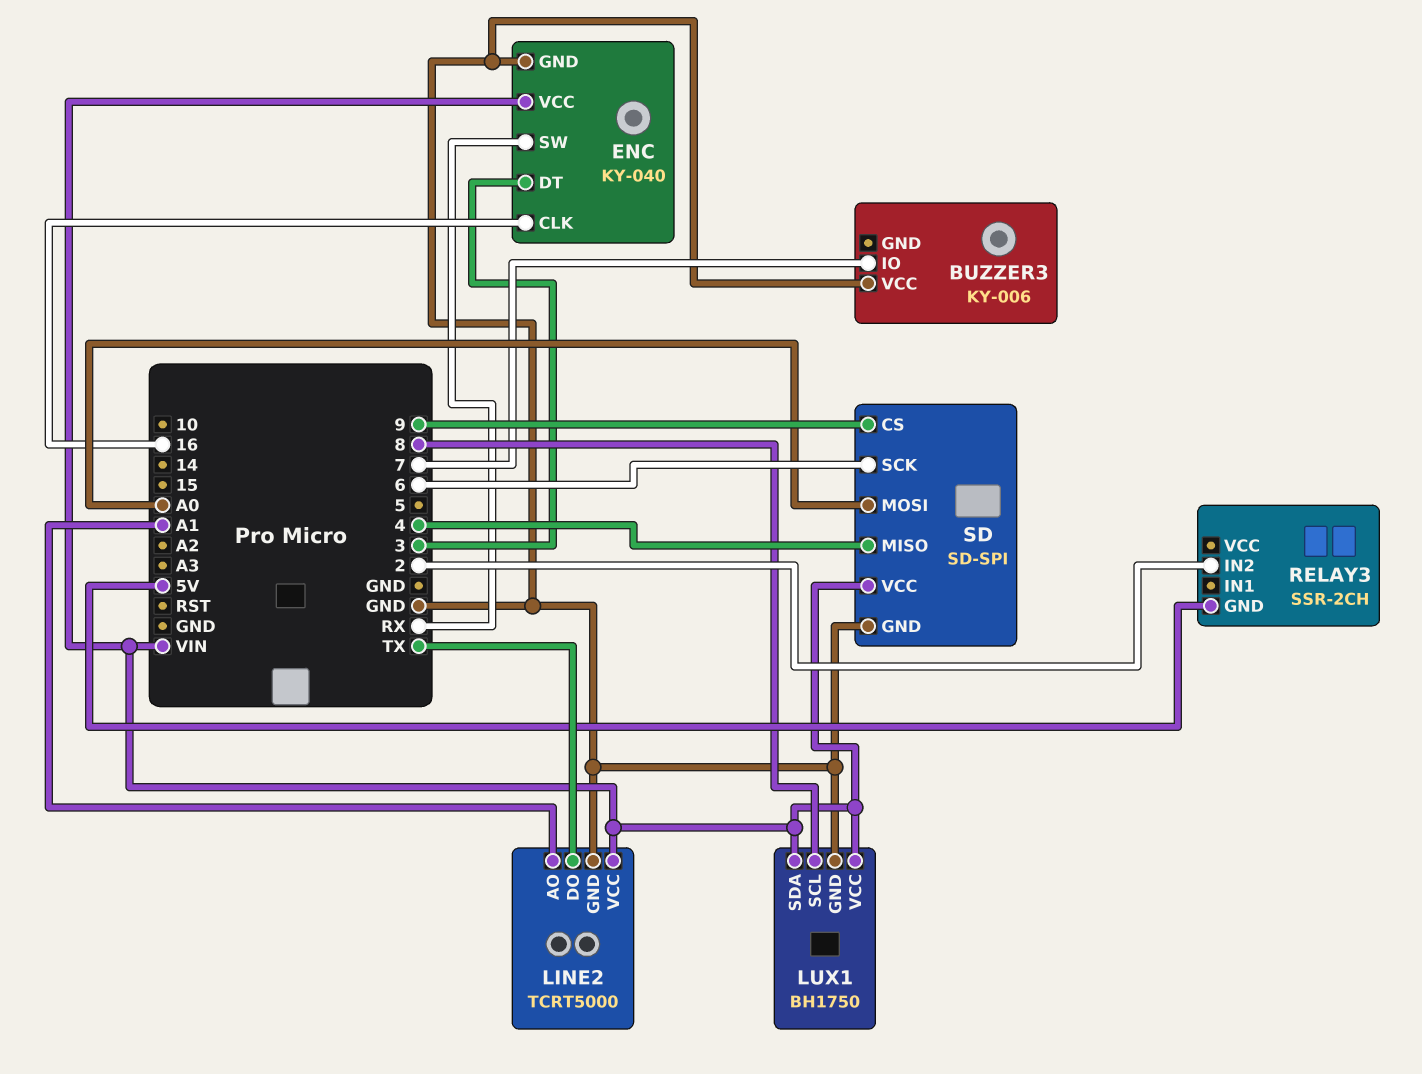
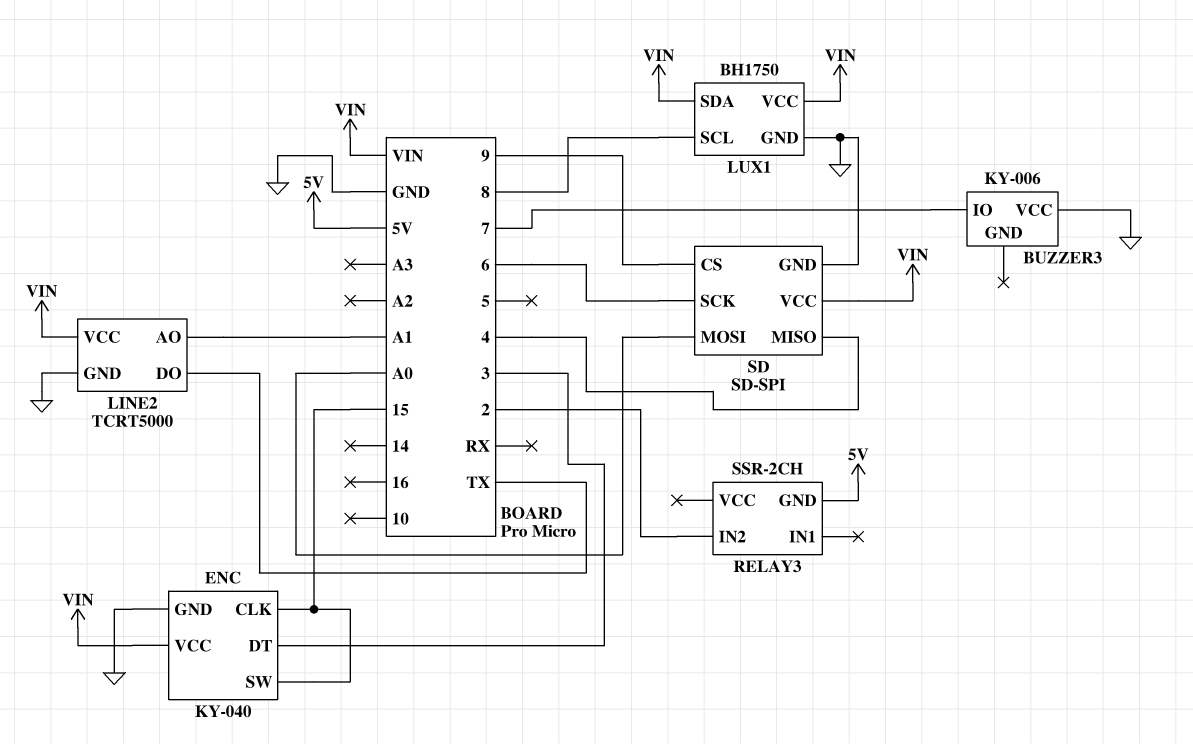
ENC pin CLK: 16 -> 15
ENC pin SW: RX -> 15

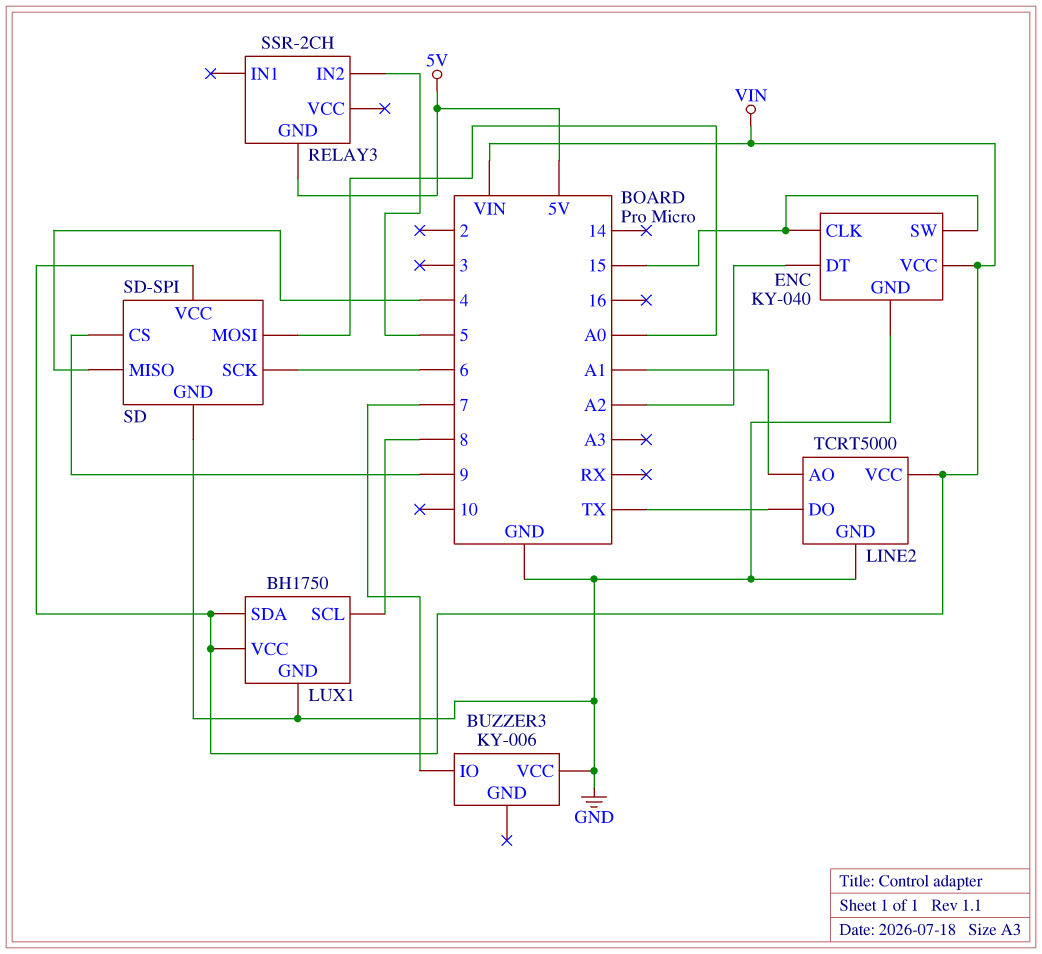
ENC pin DT: 3 -> A2
RELAY3 pin IN2: 2 -> 5

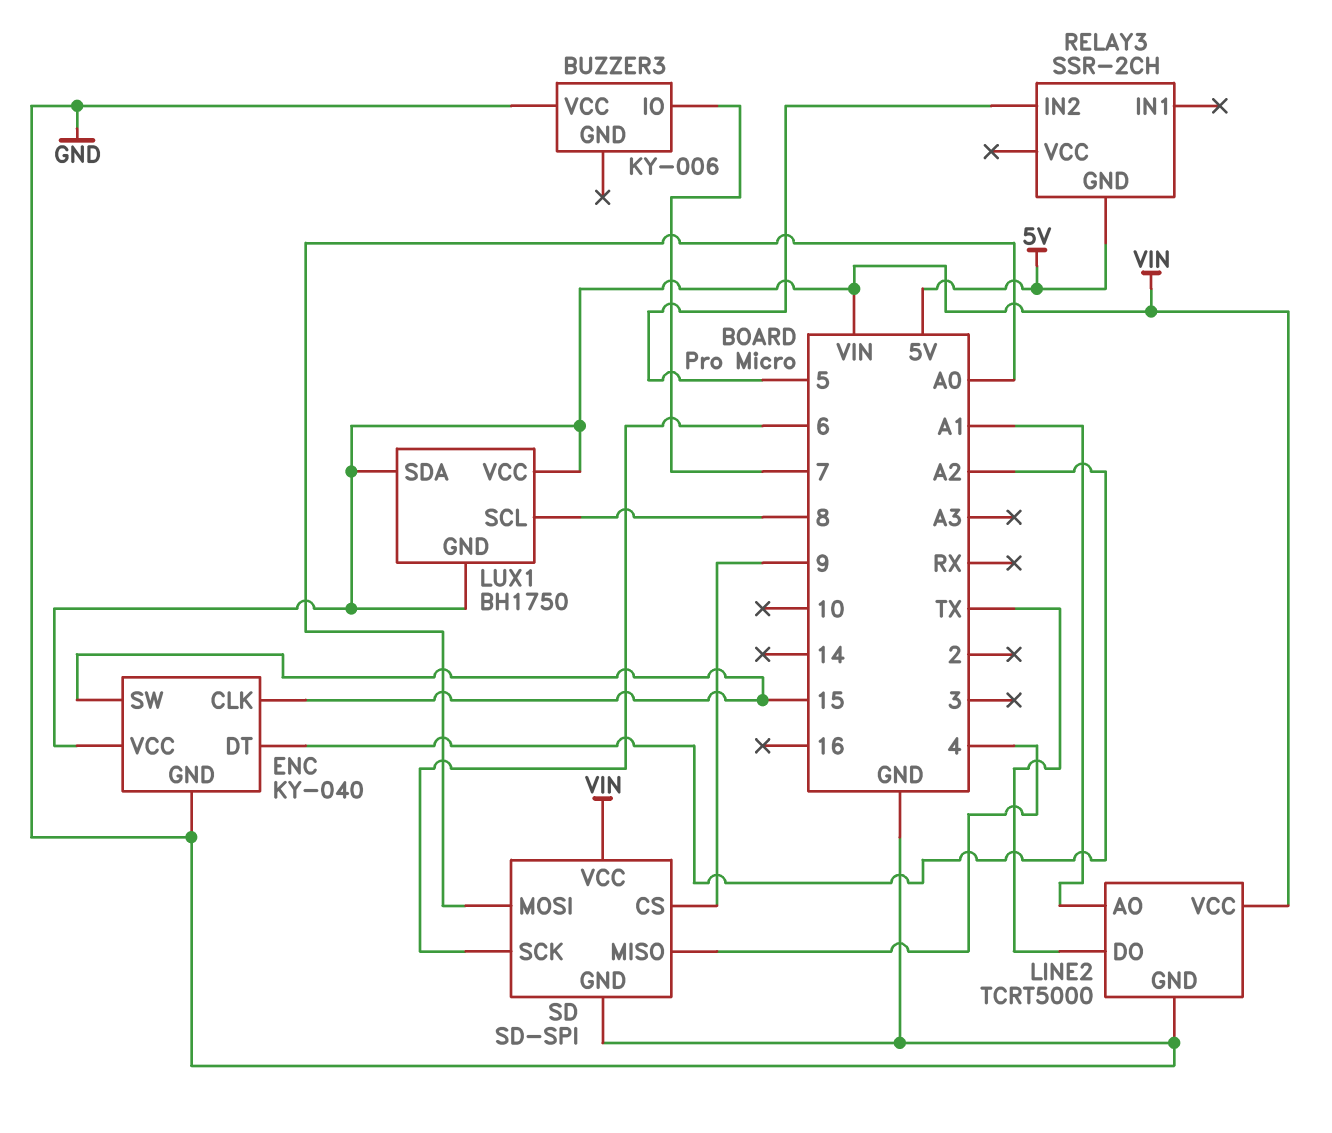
LUX1 pin GND: GND -> VIN

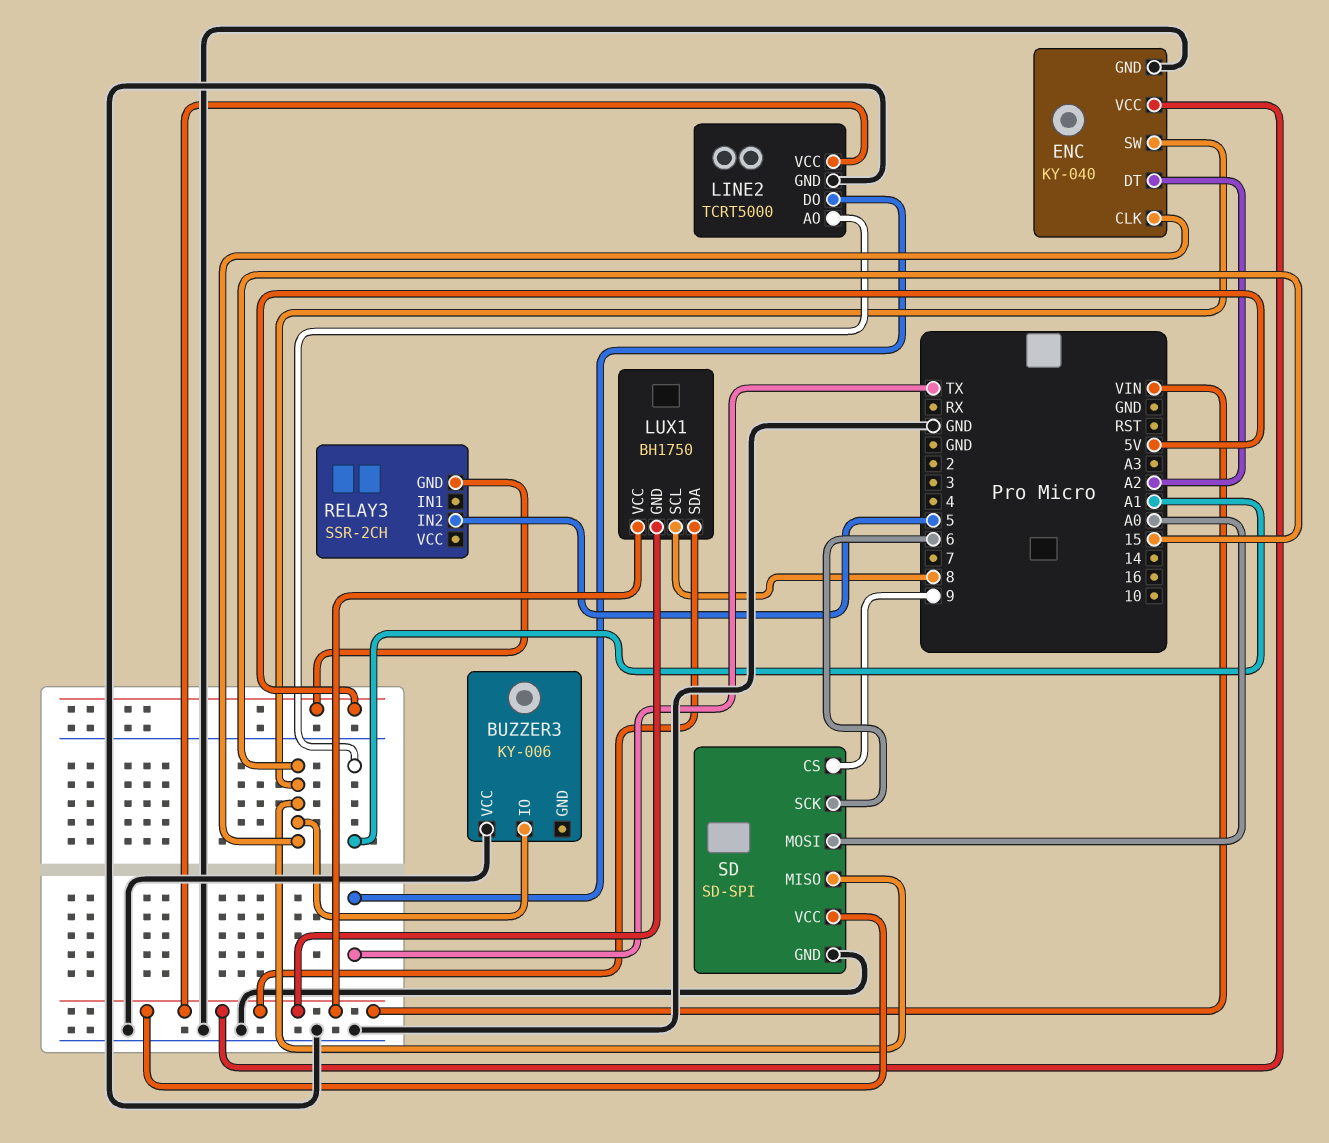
BUZZER3 pin IO: 7 -> 15
SD pin MISO: 4 -> 15

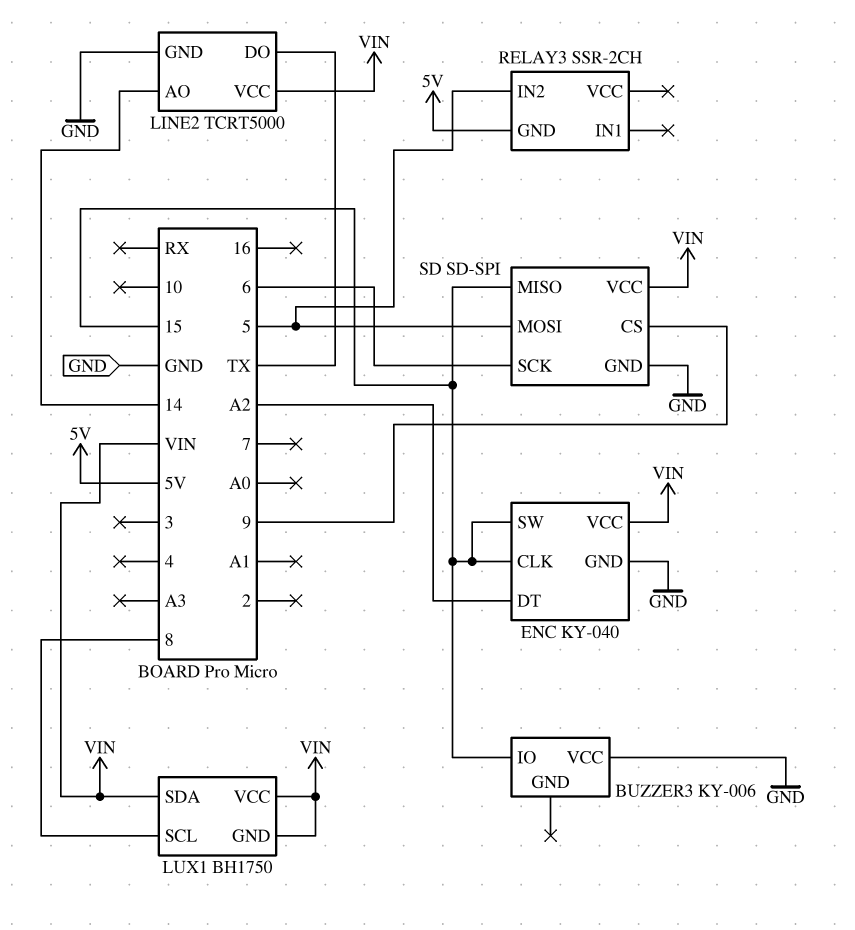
LINE2 pin AO: A1 -> 14
SD pin MOSI: A0 -> 5

